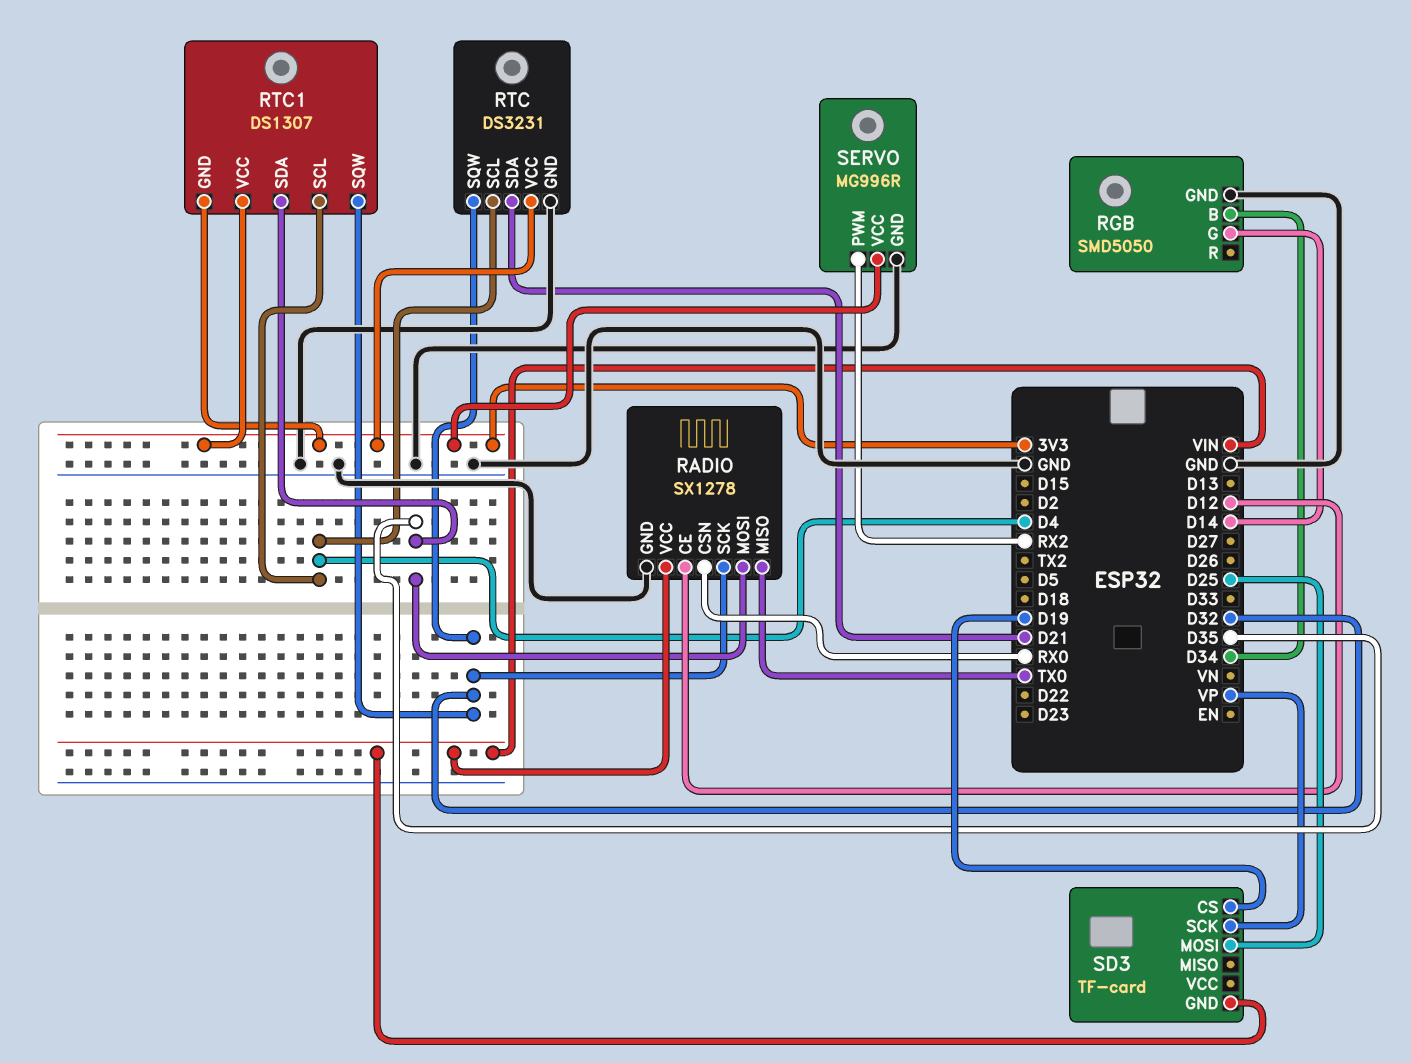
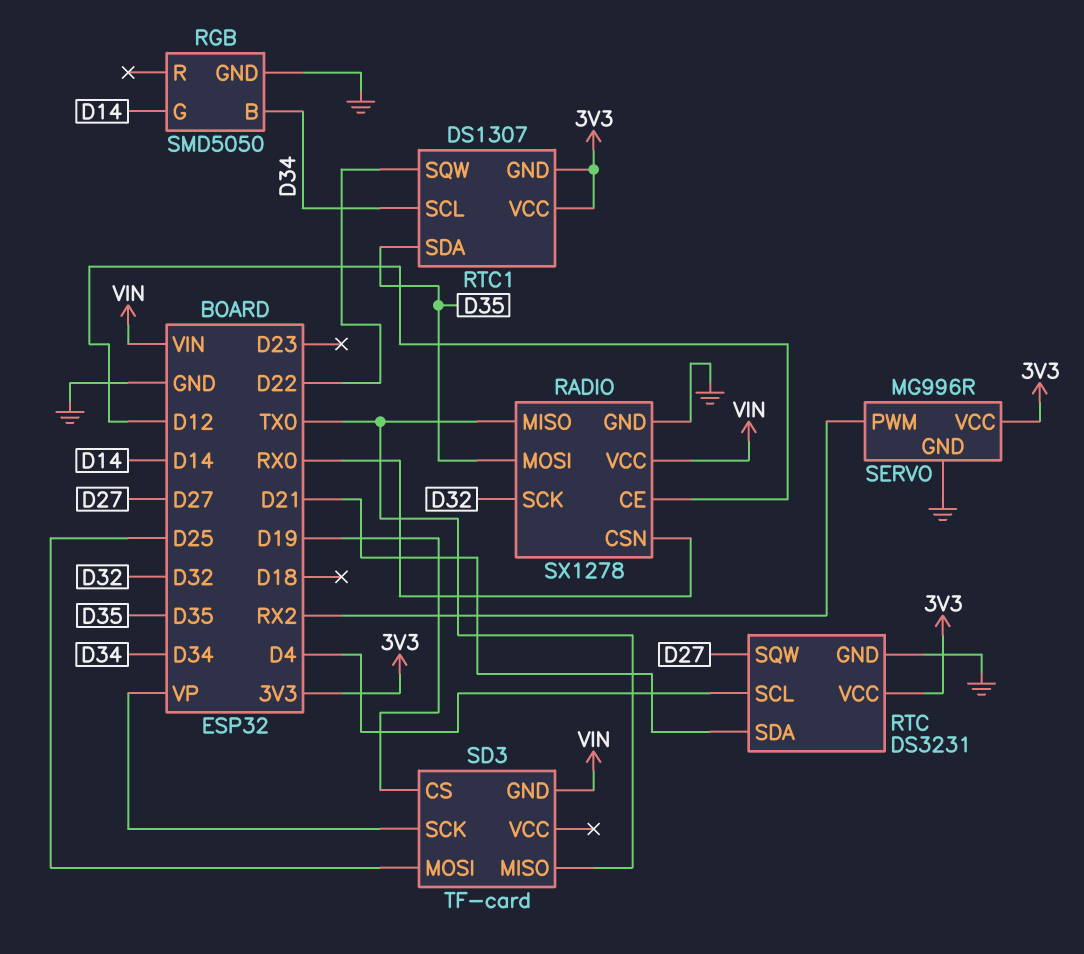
RTC pin SQW: D32 -> D27
RTC1 pin SCL: D4 -> D34
RTC1 pin SQW: D32 -> D22
SD3 pin MISO: none -> TX0

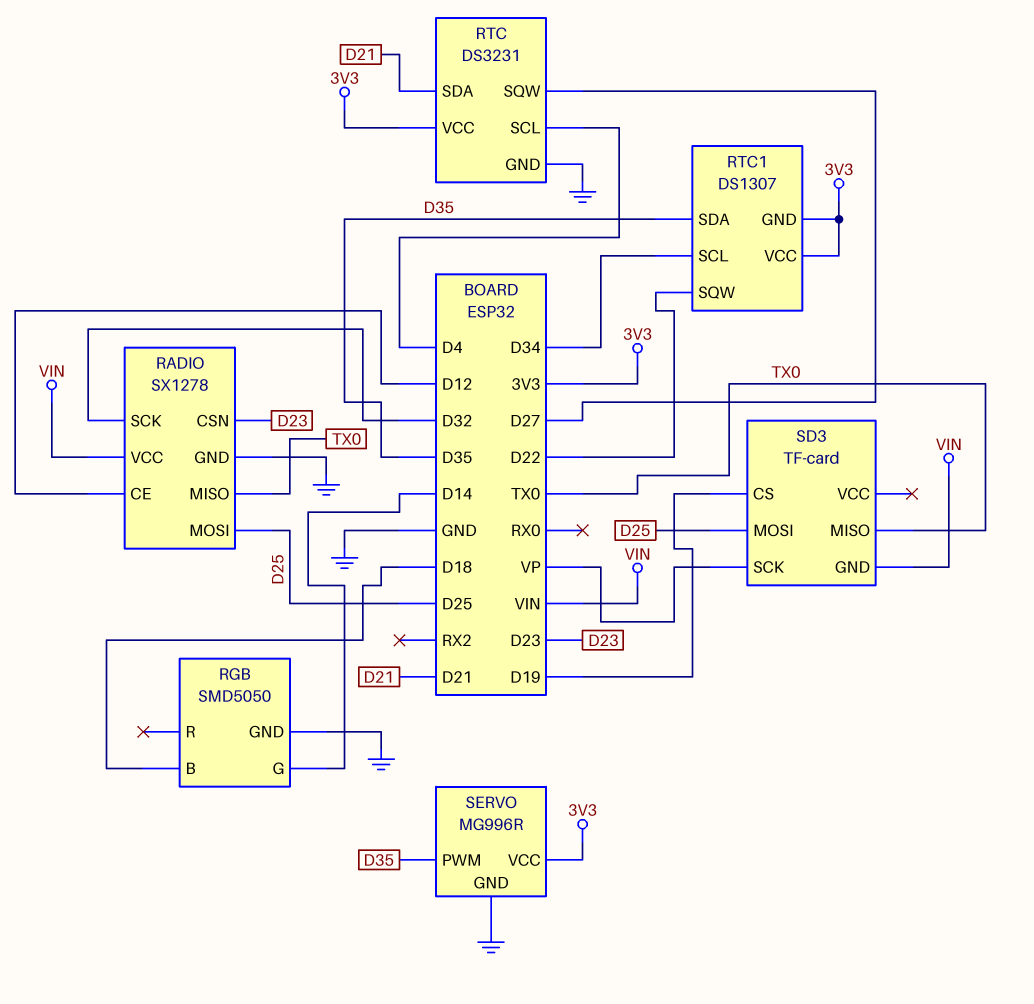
RADIO pin CSN: RX0 -> D23
RADIO pin MOSI: D35 -> D25
RGB pin B: D34 -> D18
SERVO pin PWM: RX2 -> D35

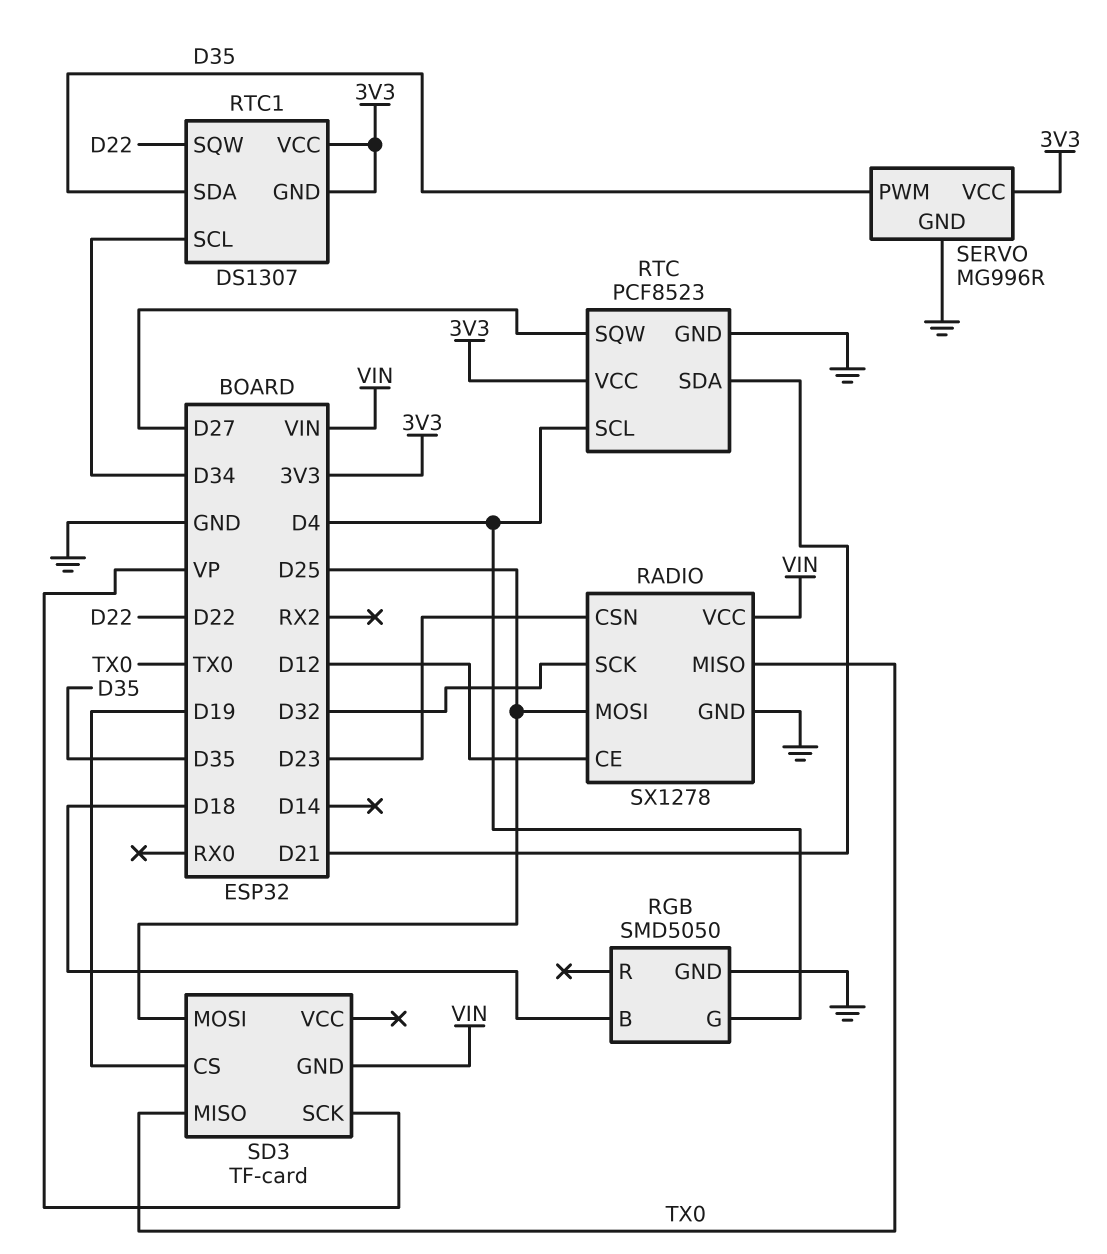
RGB pin G: D14 -> D4
RTC: DS3231 -> PCF8523

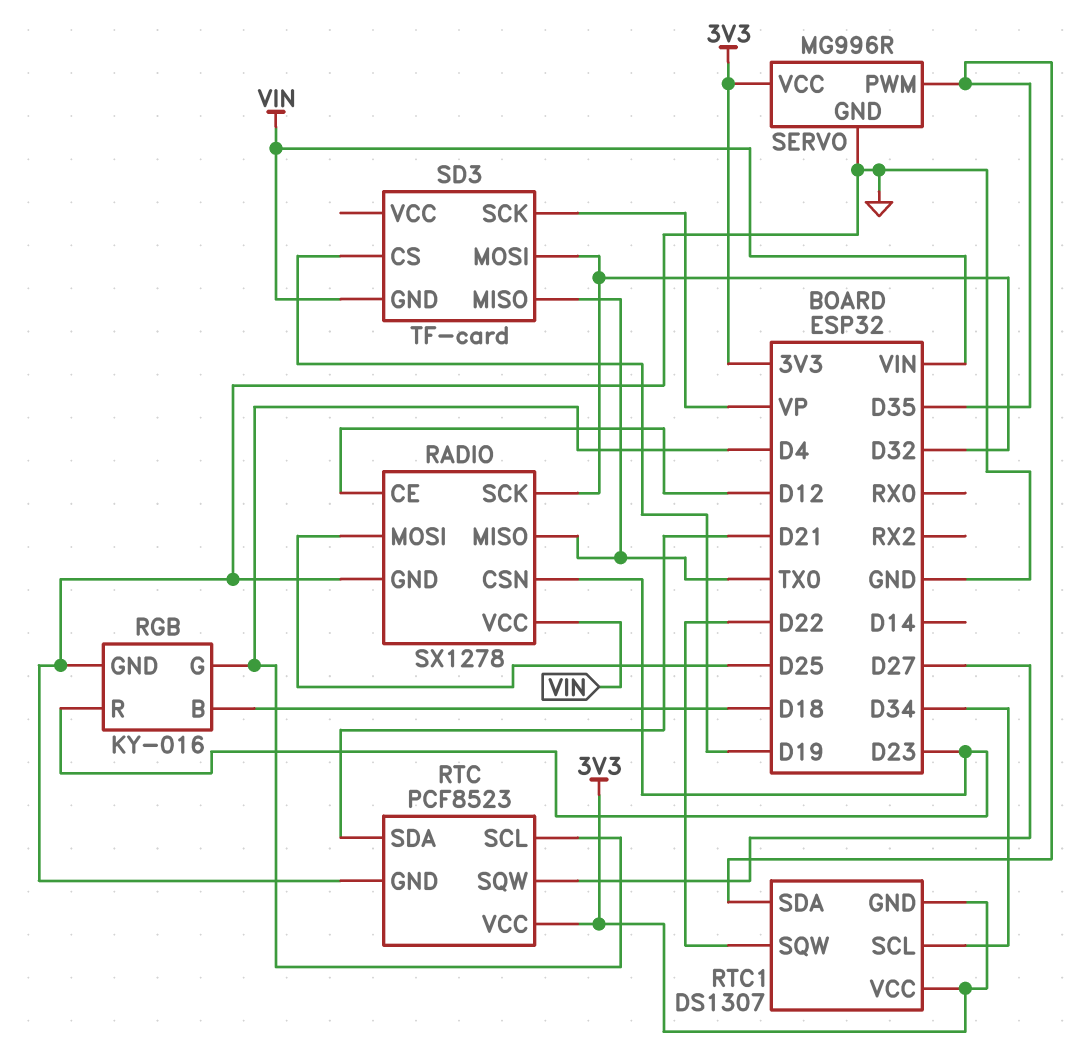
RGB: SMD5050 -> KY-016
RGB pin R: none -> D23
SD3 pin MOSI: D25 -> D32

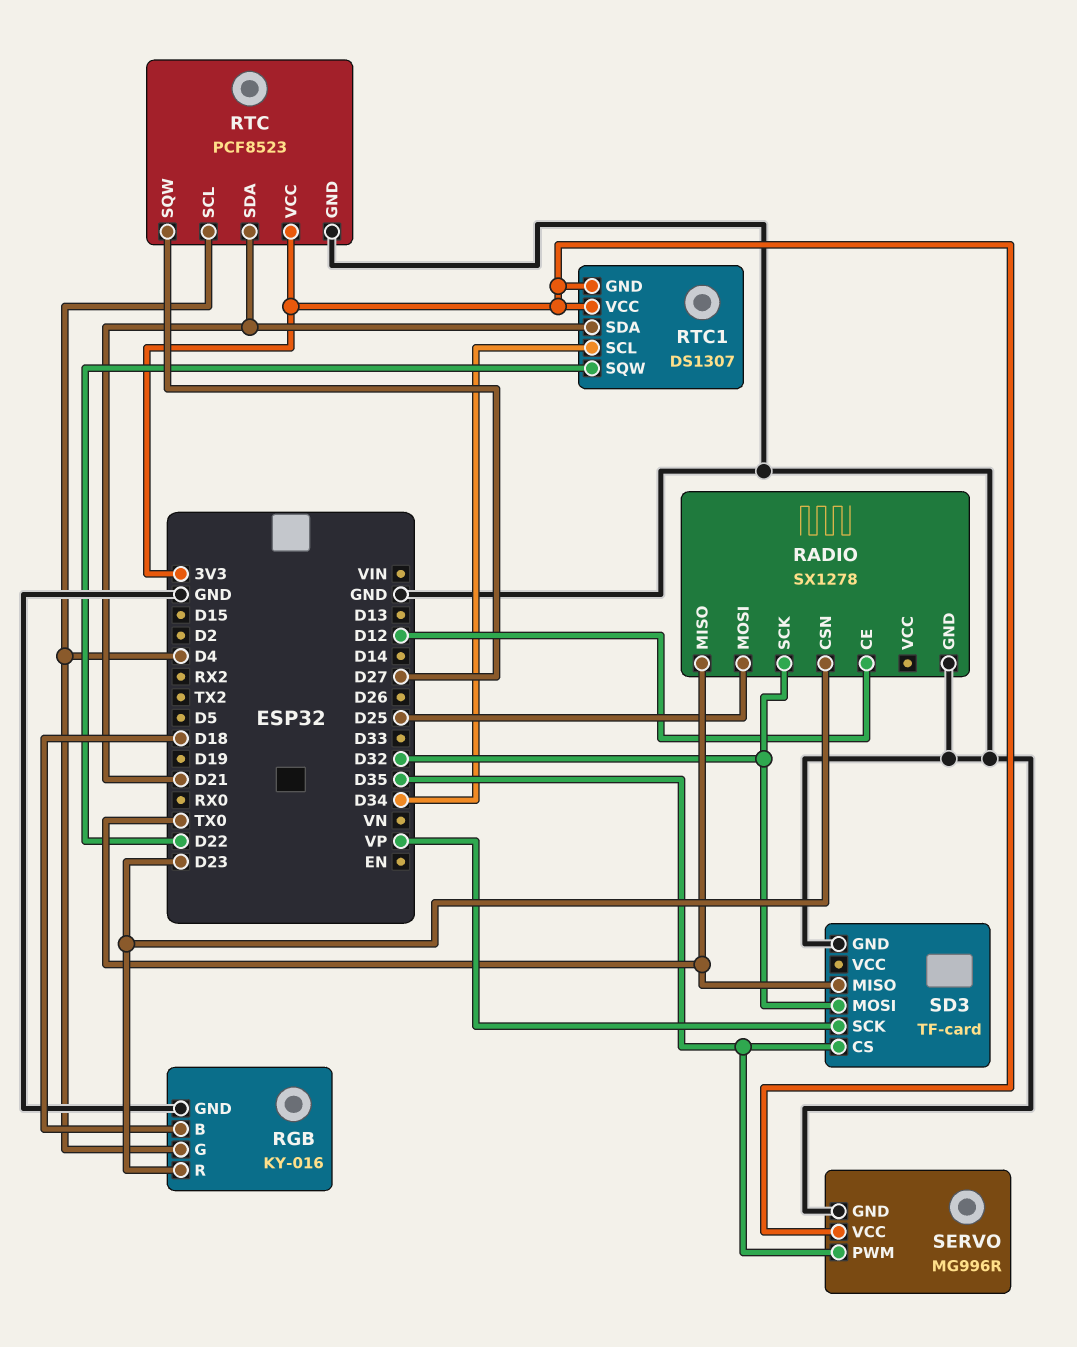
RADIO pin VCC: VIN -> none
RTC1 pin SDA: D35 -> D21
SD3 pin CS: D19 -> D35
SD3 pin GND: VIN -> GND

